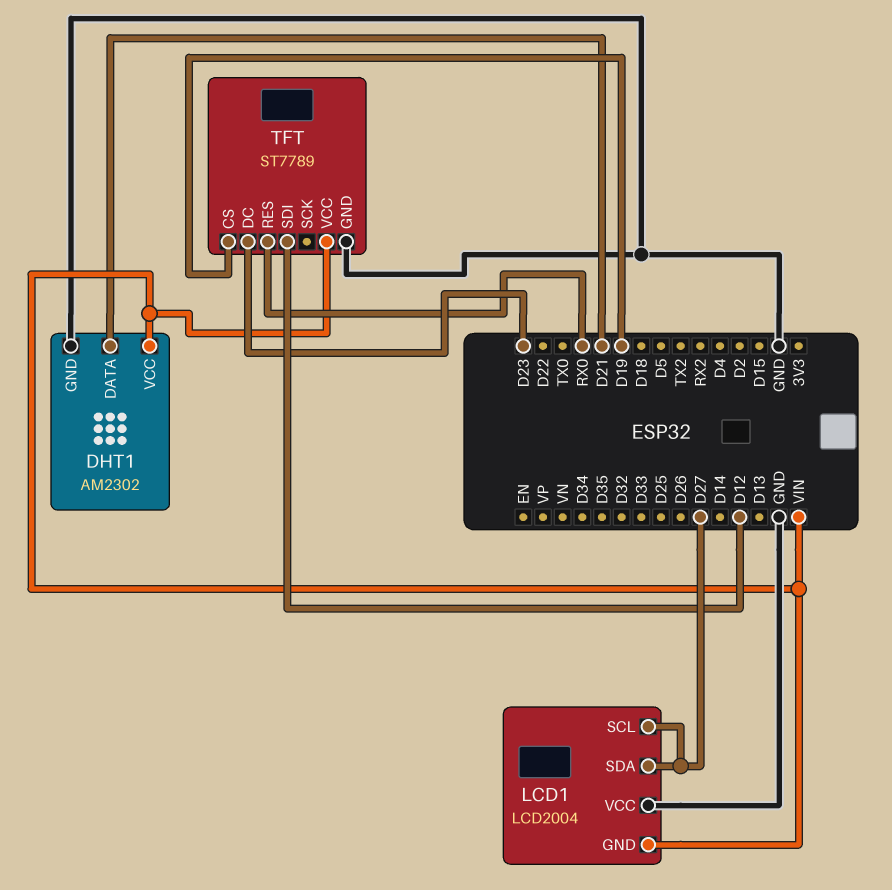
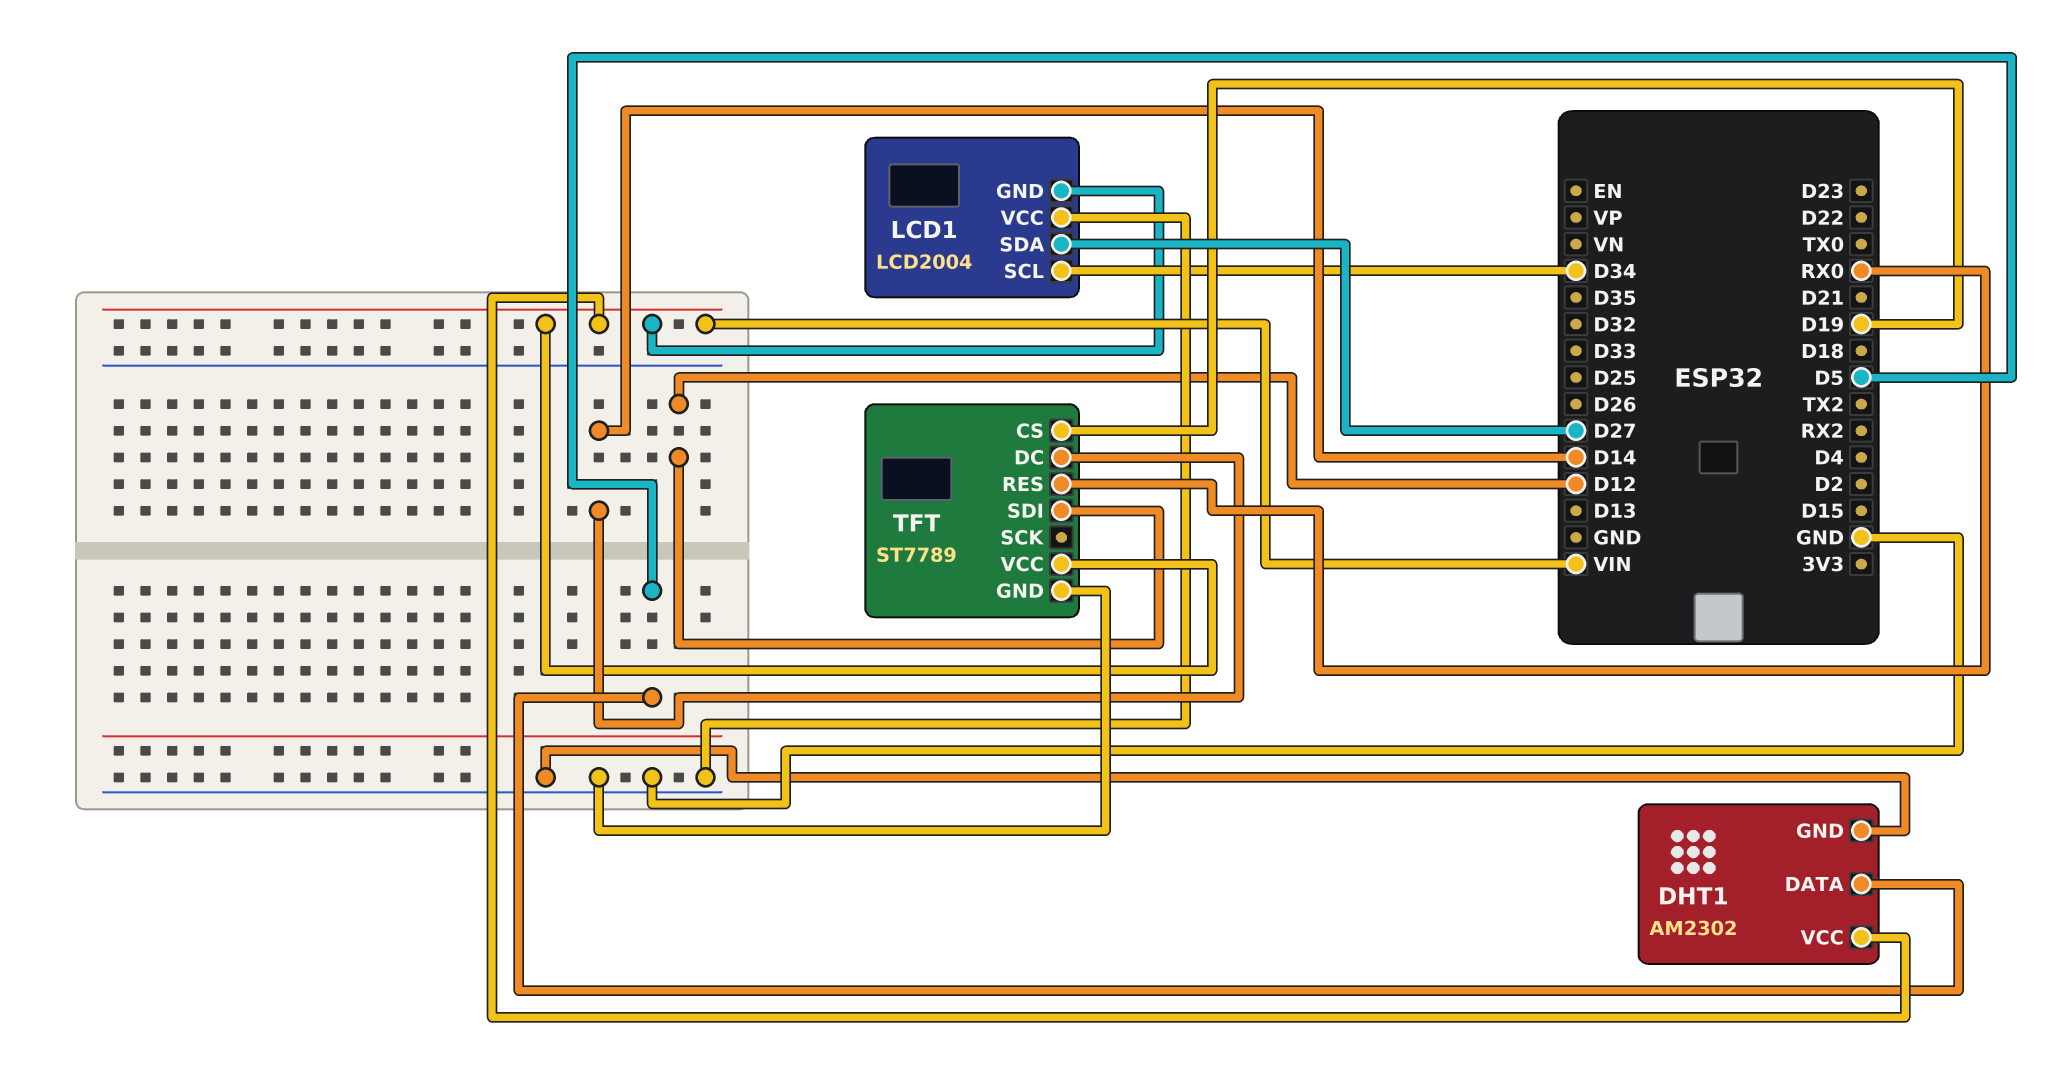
DHT1 pin DATA: D21 -> D5
LCD1 pin SCL: D27 -> D34
TFT pin DC: D23 -> D14

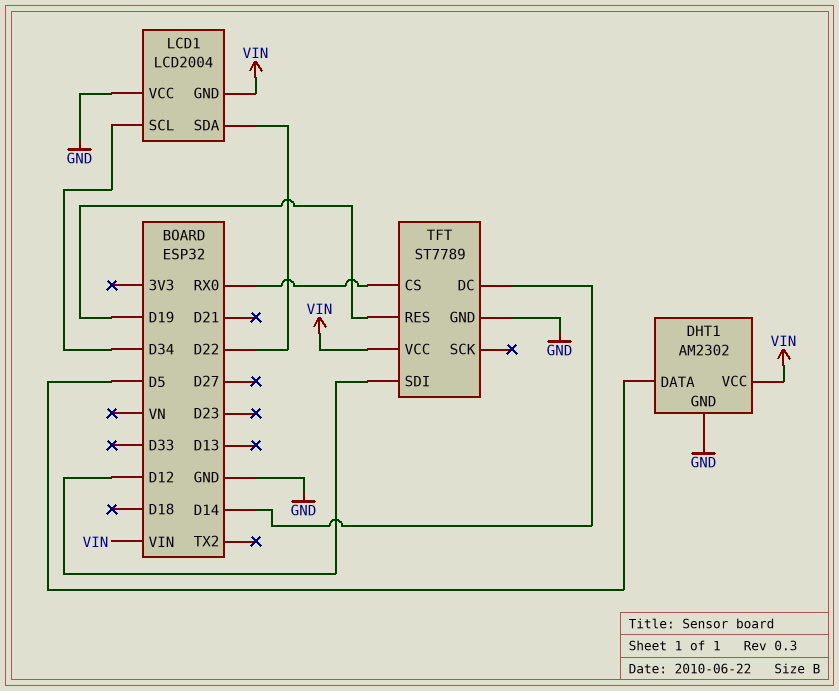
LCD1 pin SDA: D27 -> D22
TFT pin CS: D19 -> RX0
TFT pin RES: RX0 -> D19

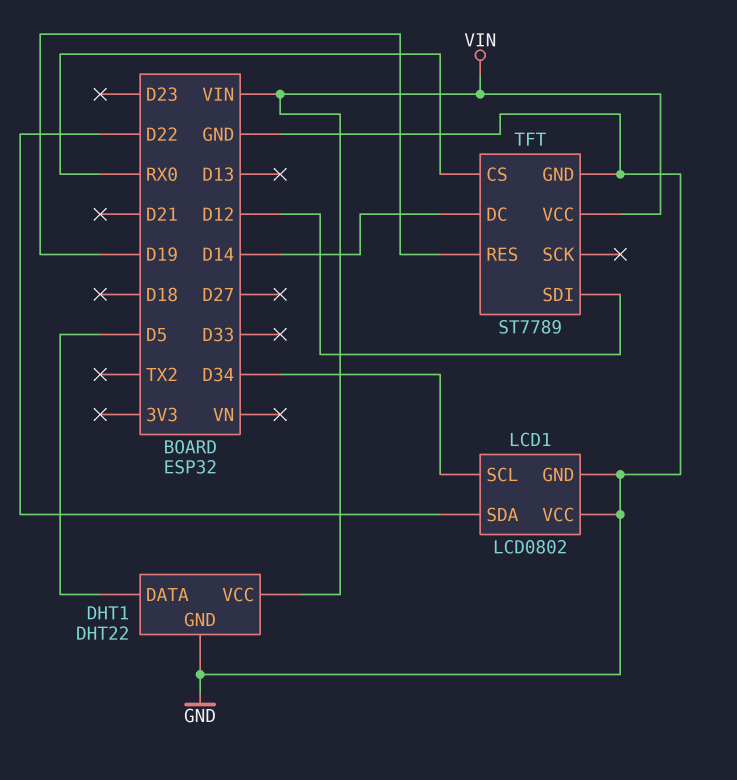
DHT1: AM2302 -> DHT22
LCD1: LCD2004 -> LCD0802
LCD1 pin GND: VIN -> GND

